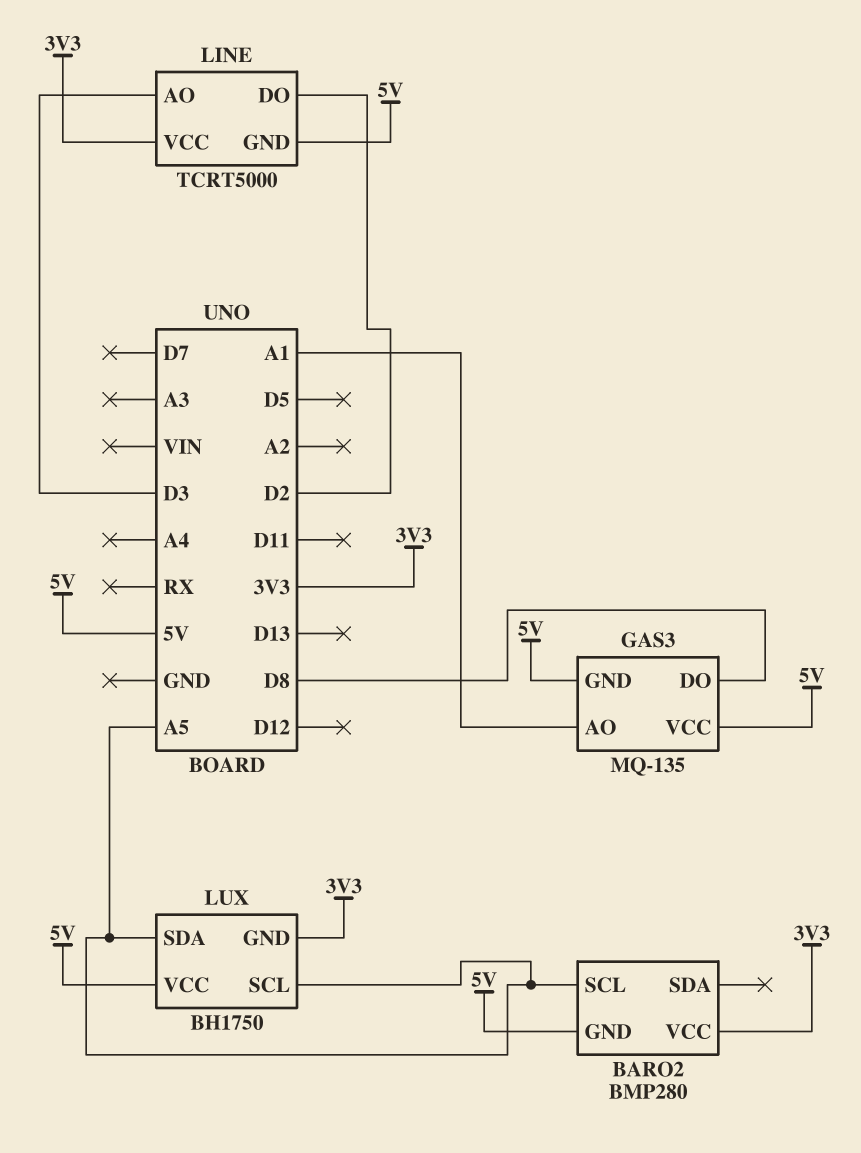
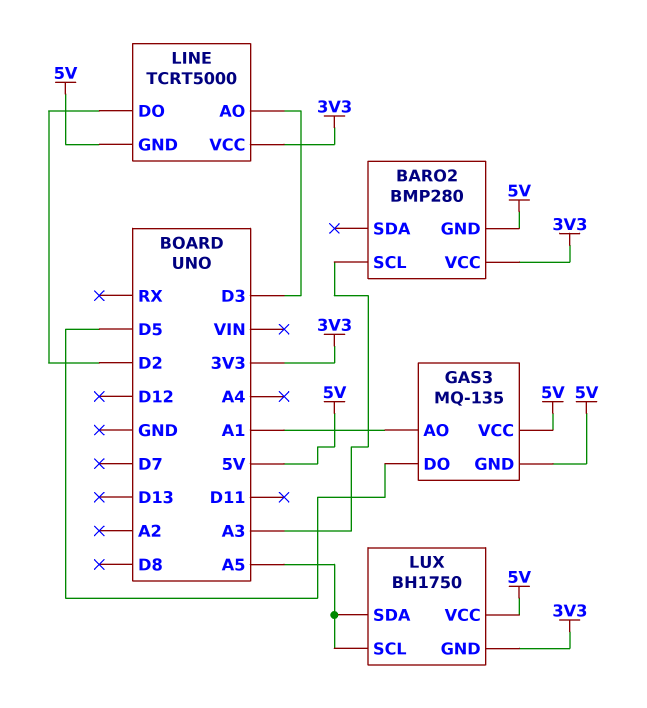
BARO2 pin SCL: A5 -> A3
GAS3 pin DO: D8 -> D5

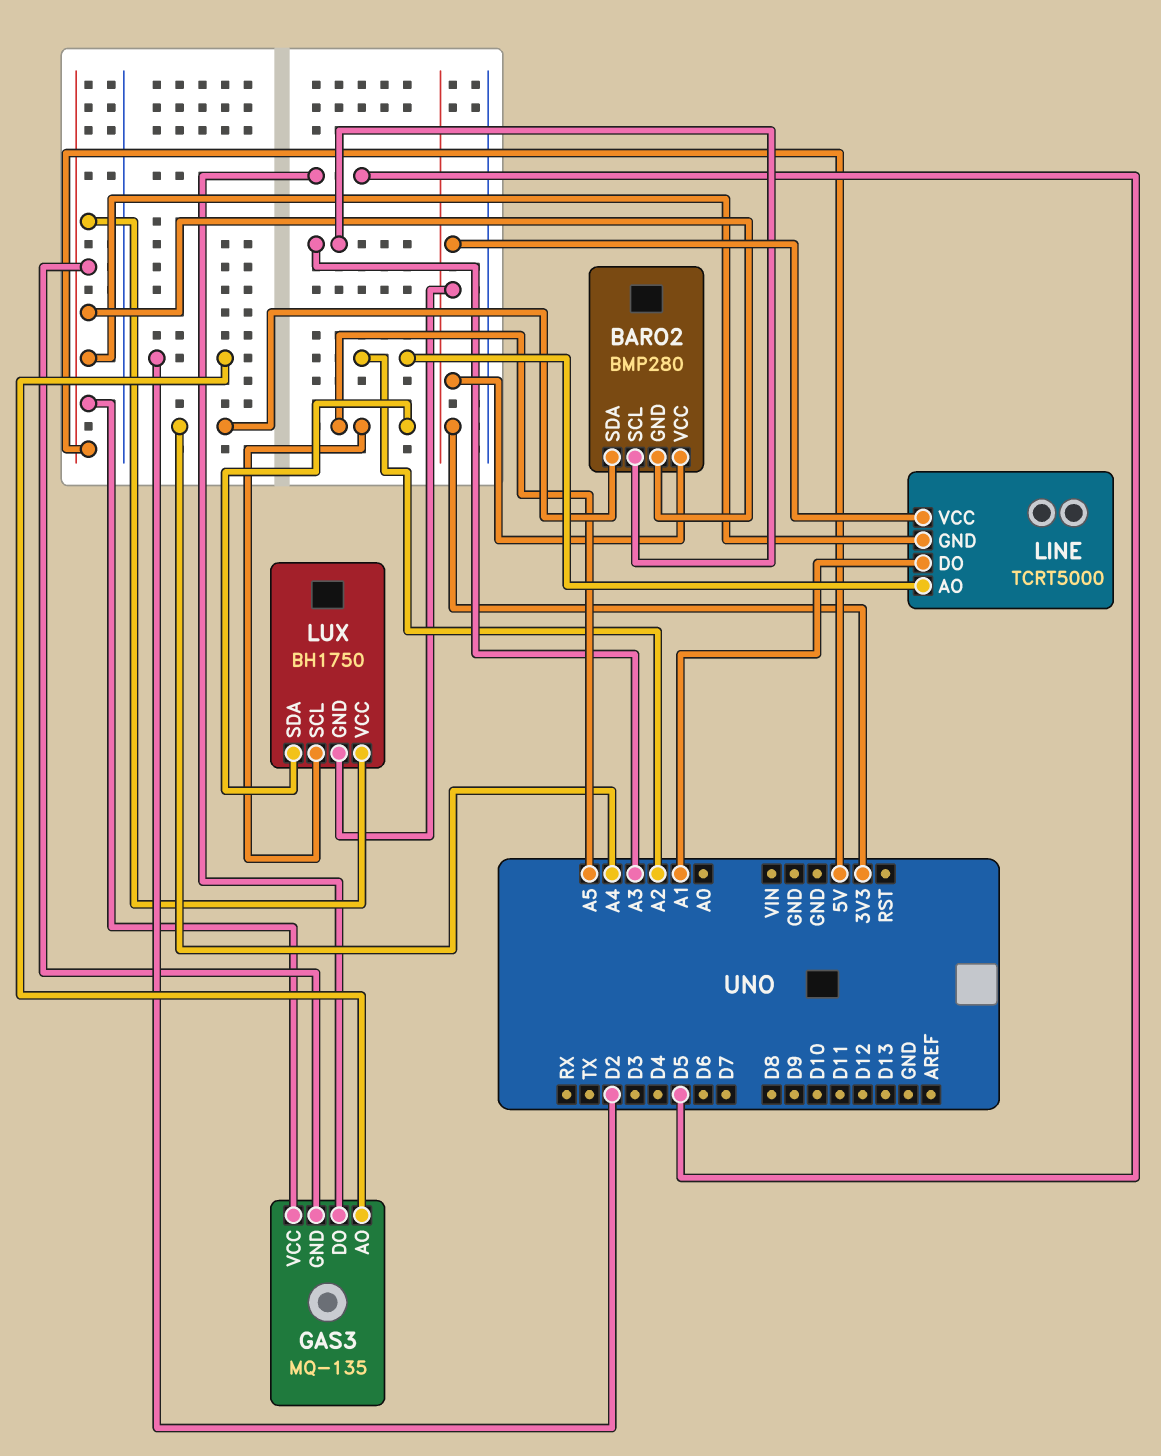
BARO2 pin SDA: none -> A4
GAS3 pin AO: A1 -> D2
LINE pin AO: D3 -> A2
LINE pin DO: D2 -> A1

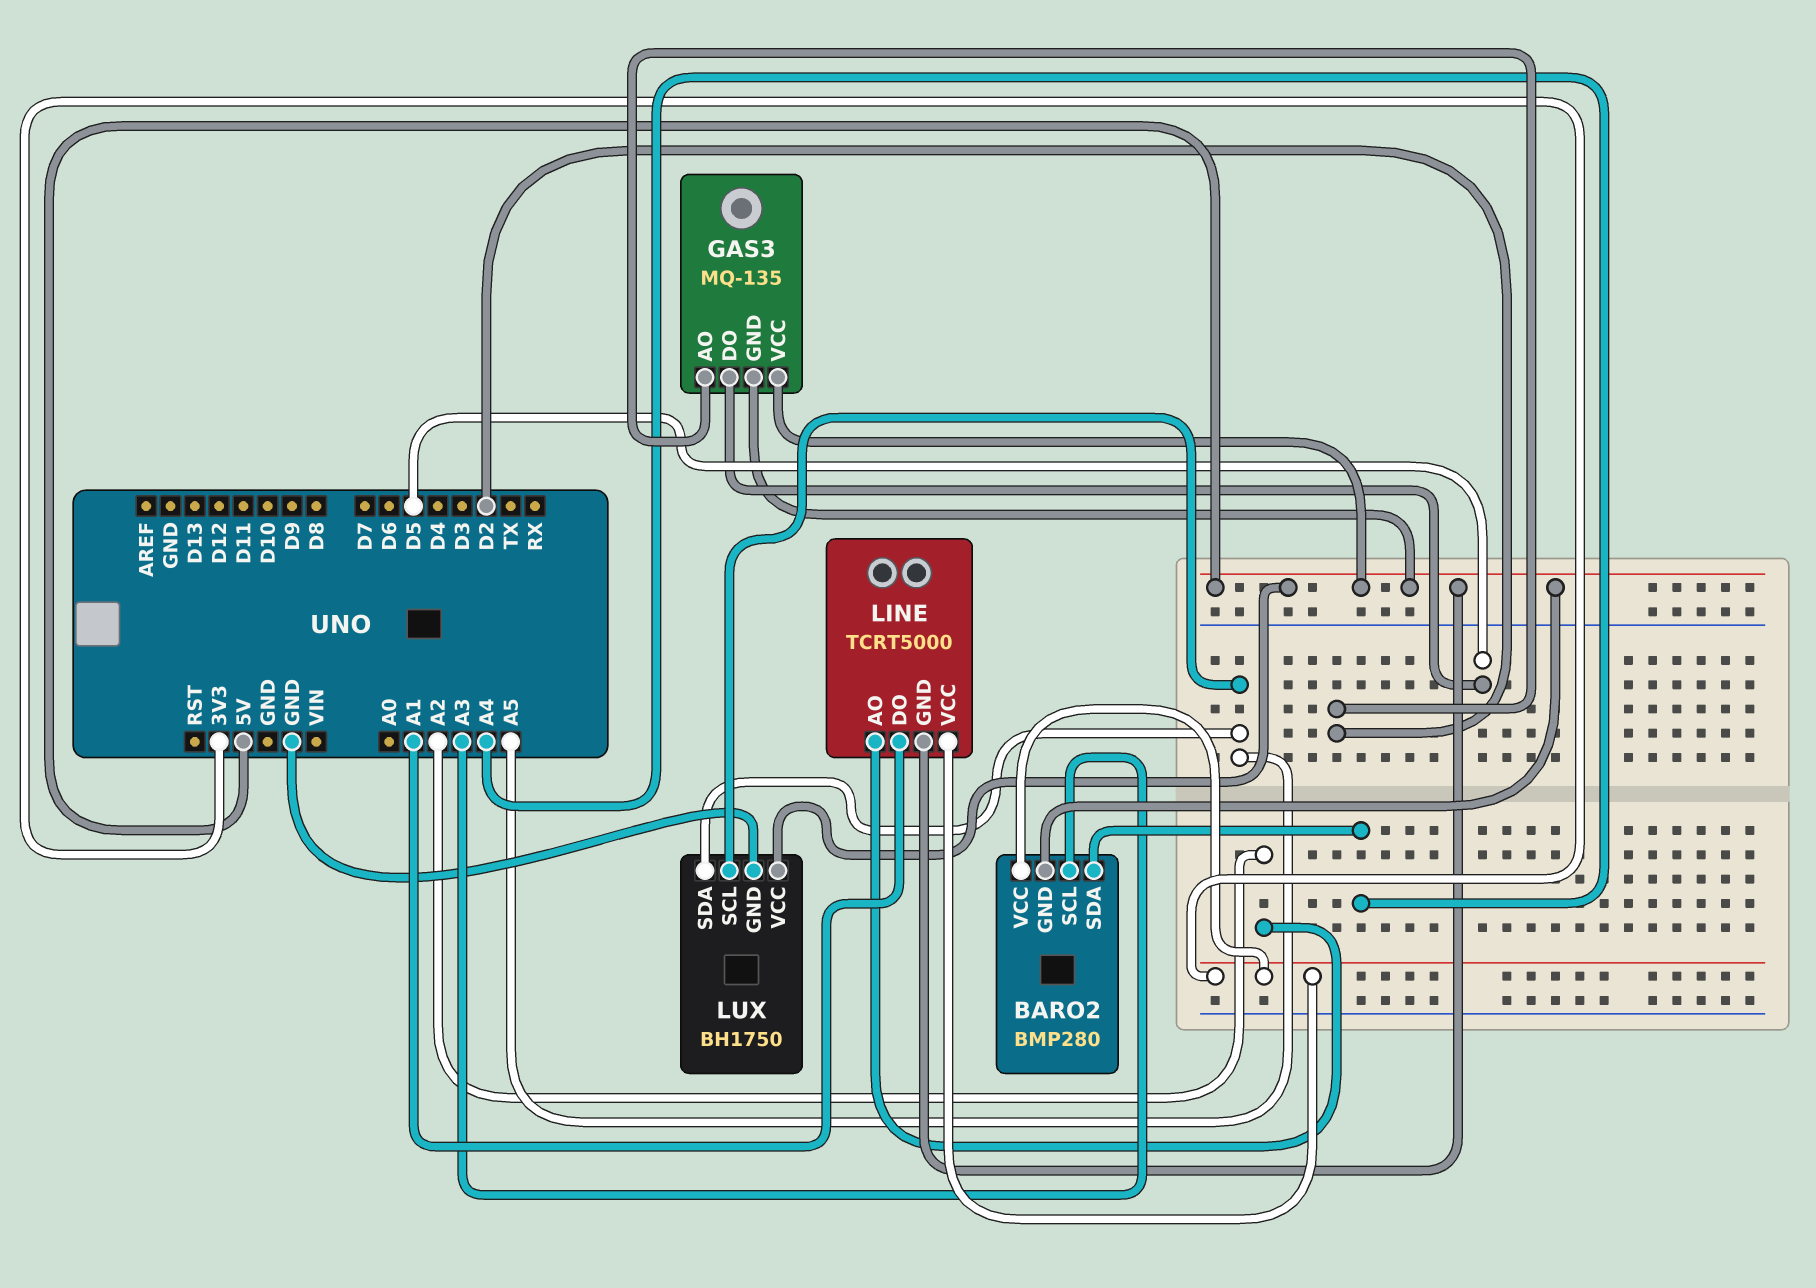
LUX pin GND: 3V3 -> GND

